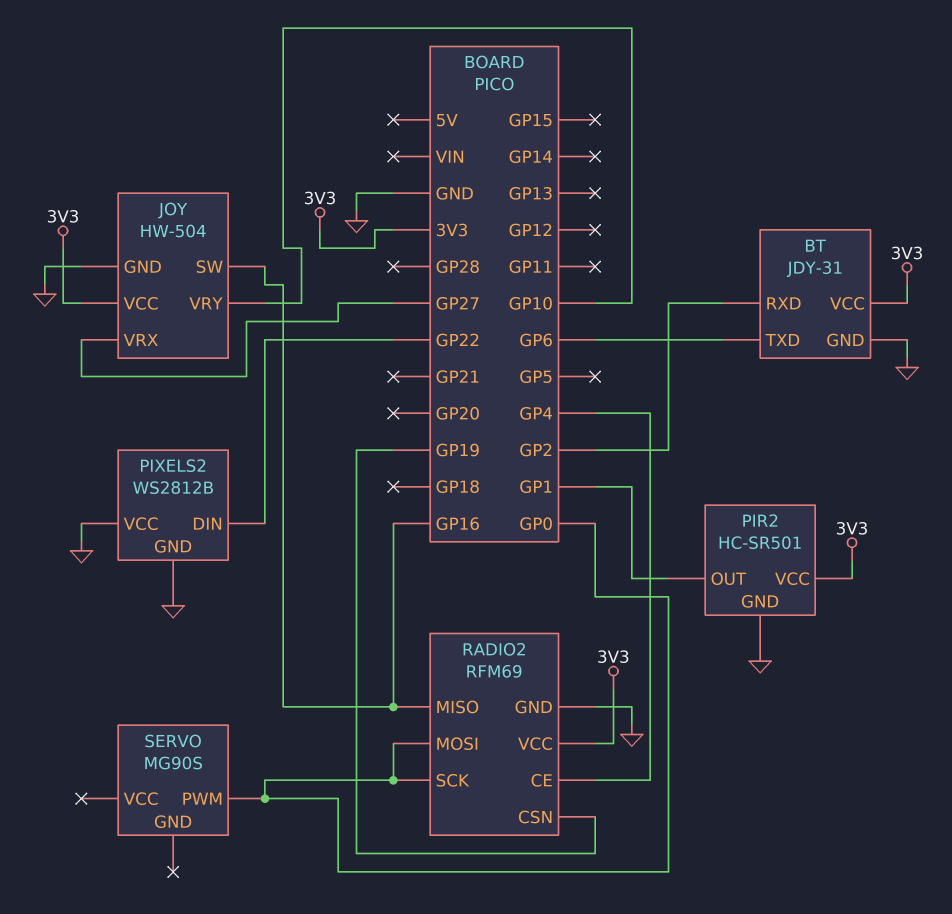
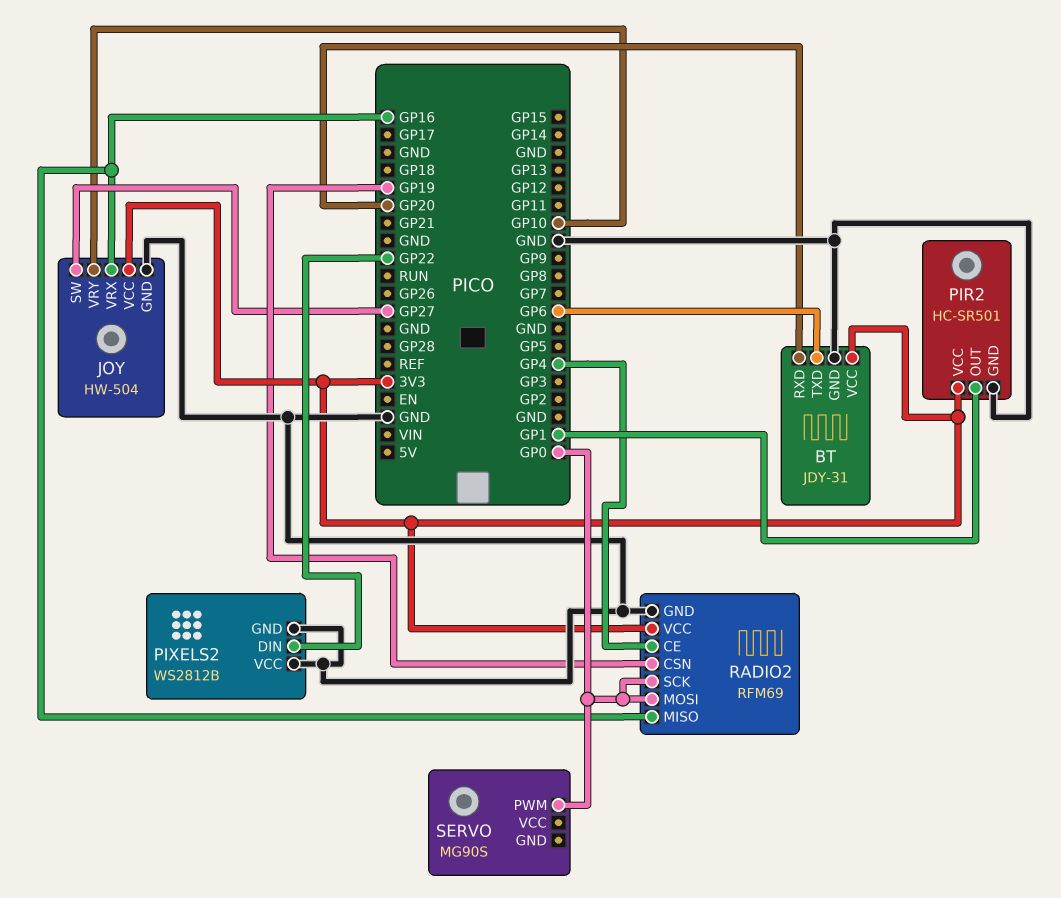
BT pin RXD: GP2 -> GP20
JOY pin SW: GP16 -> GP27
JOY pin VRX: GP27 -> GP16

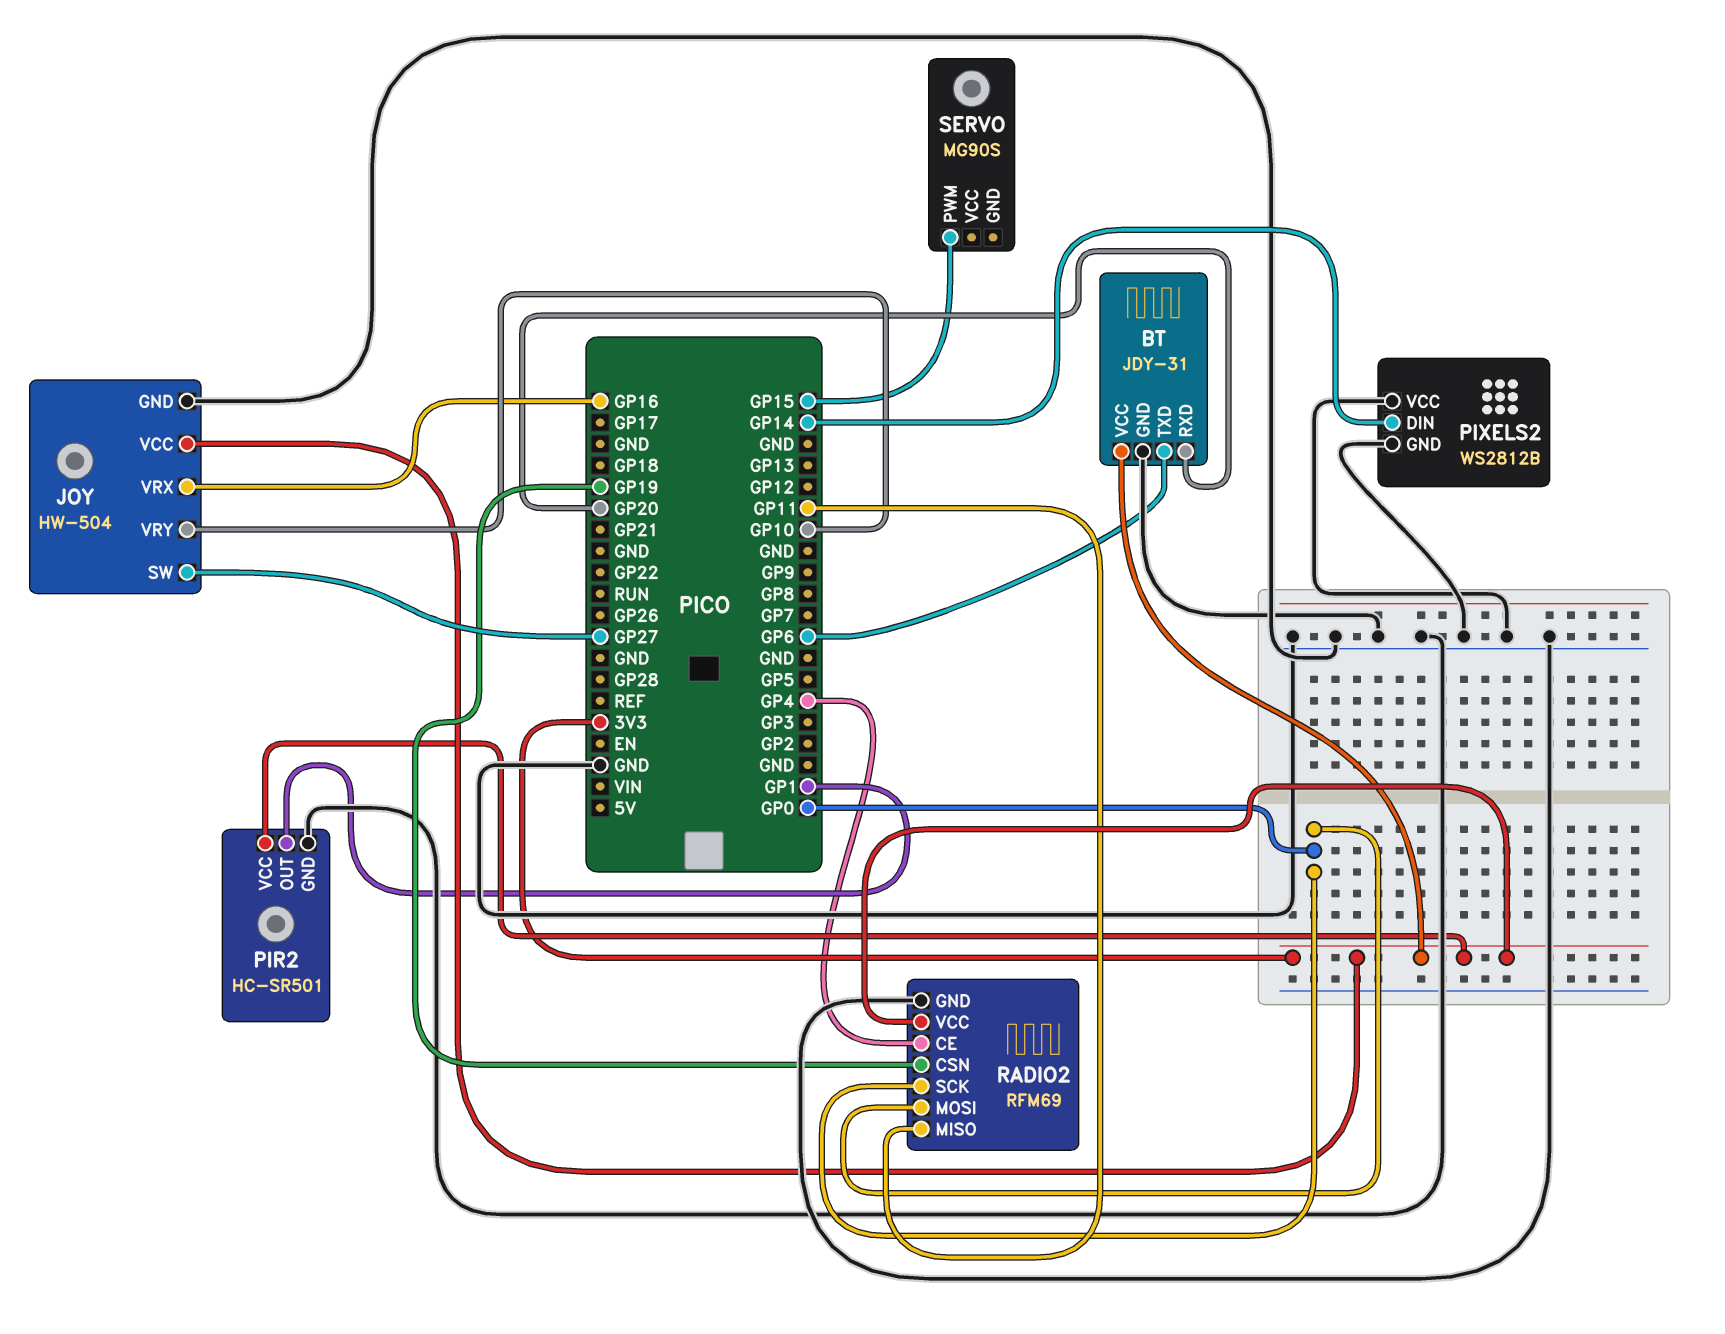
PIXELS2 pin DIN: GP22 -> GP14
RADIO2 pin MISO: GP16 -> GP11
SERVO pin PWM: GP0 -> GP15

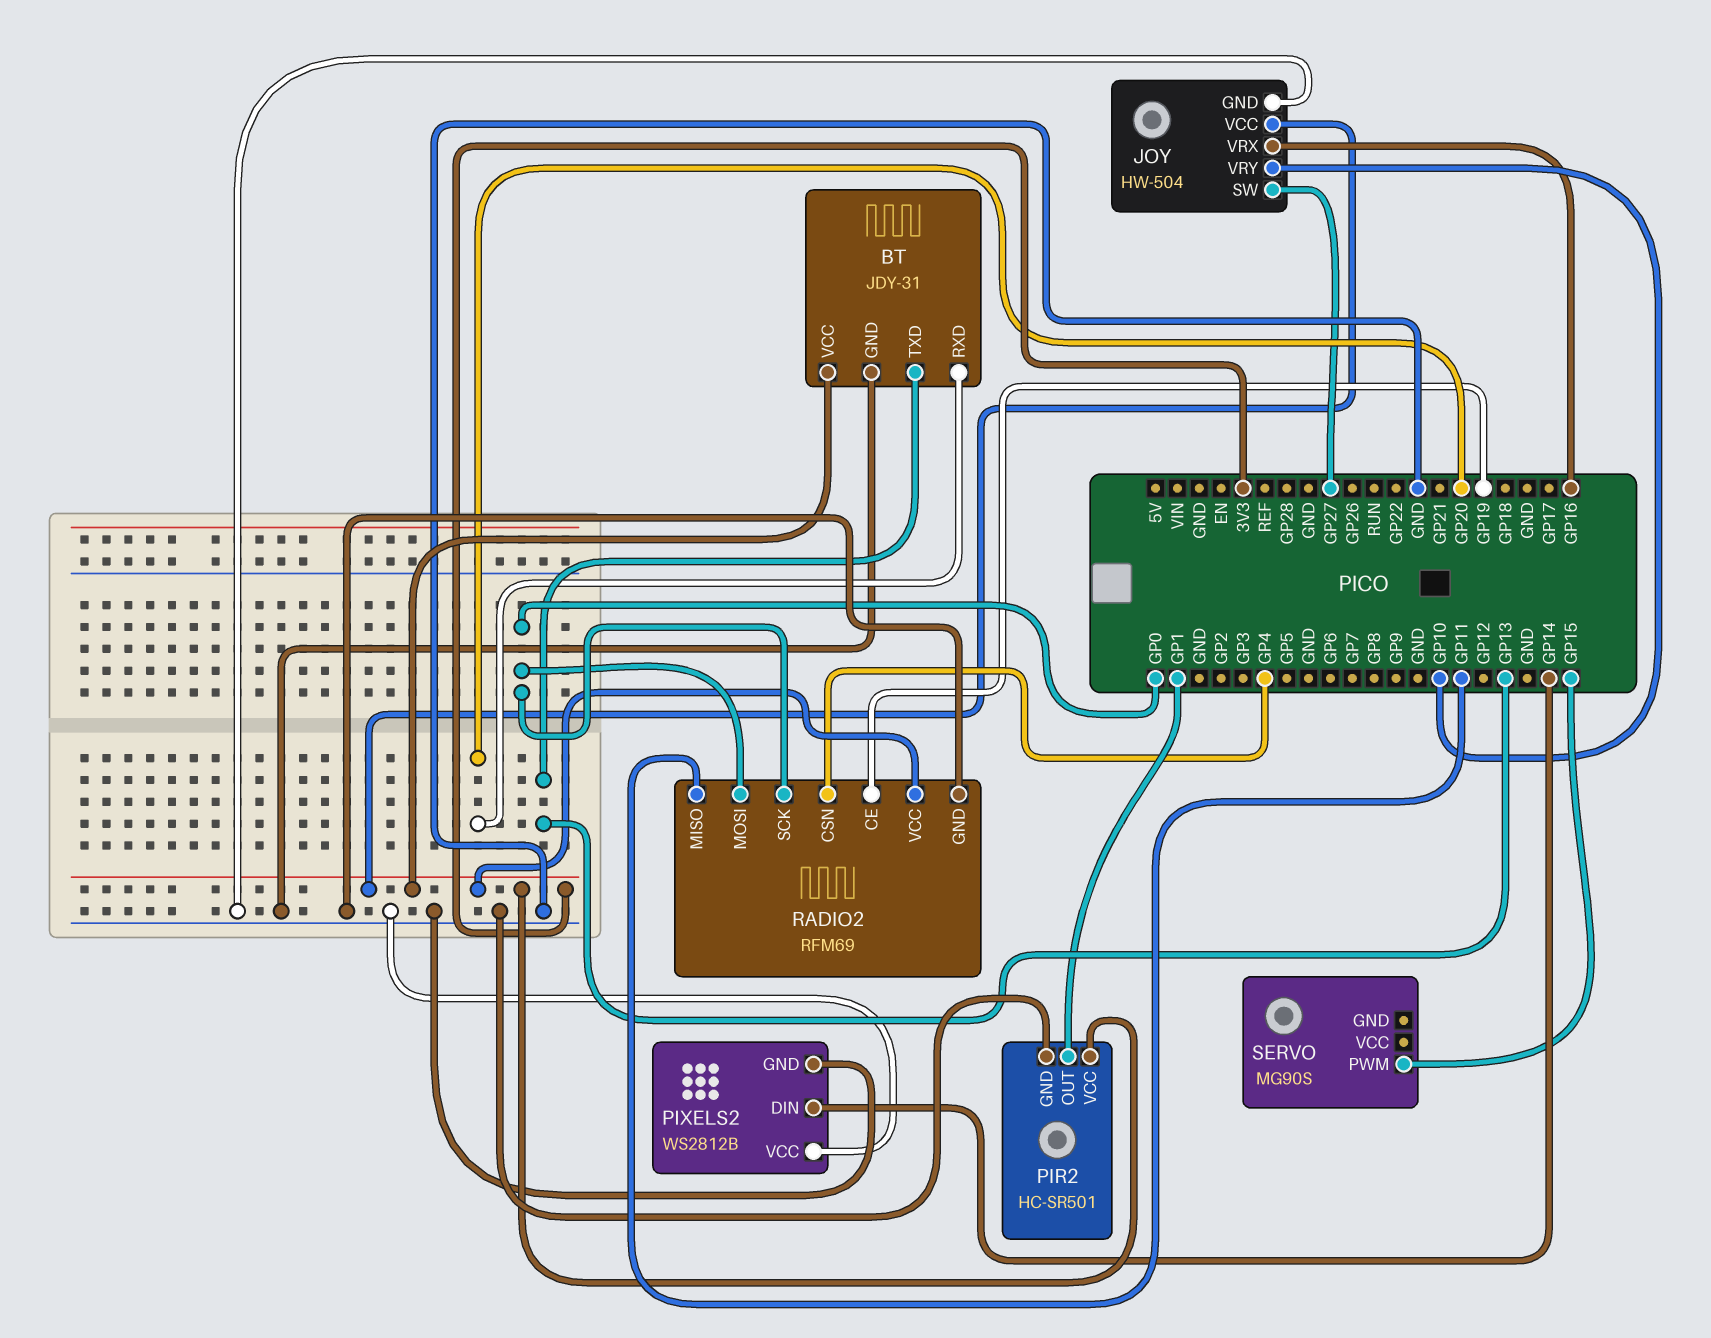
BT pin TXD: GP6 -> GP13
RADIO2 pin CE: GP4 -> GP19
RADIO2 pin CSN: GP19 -> GP4

